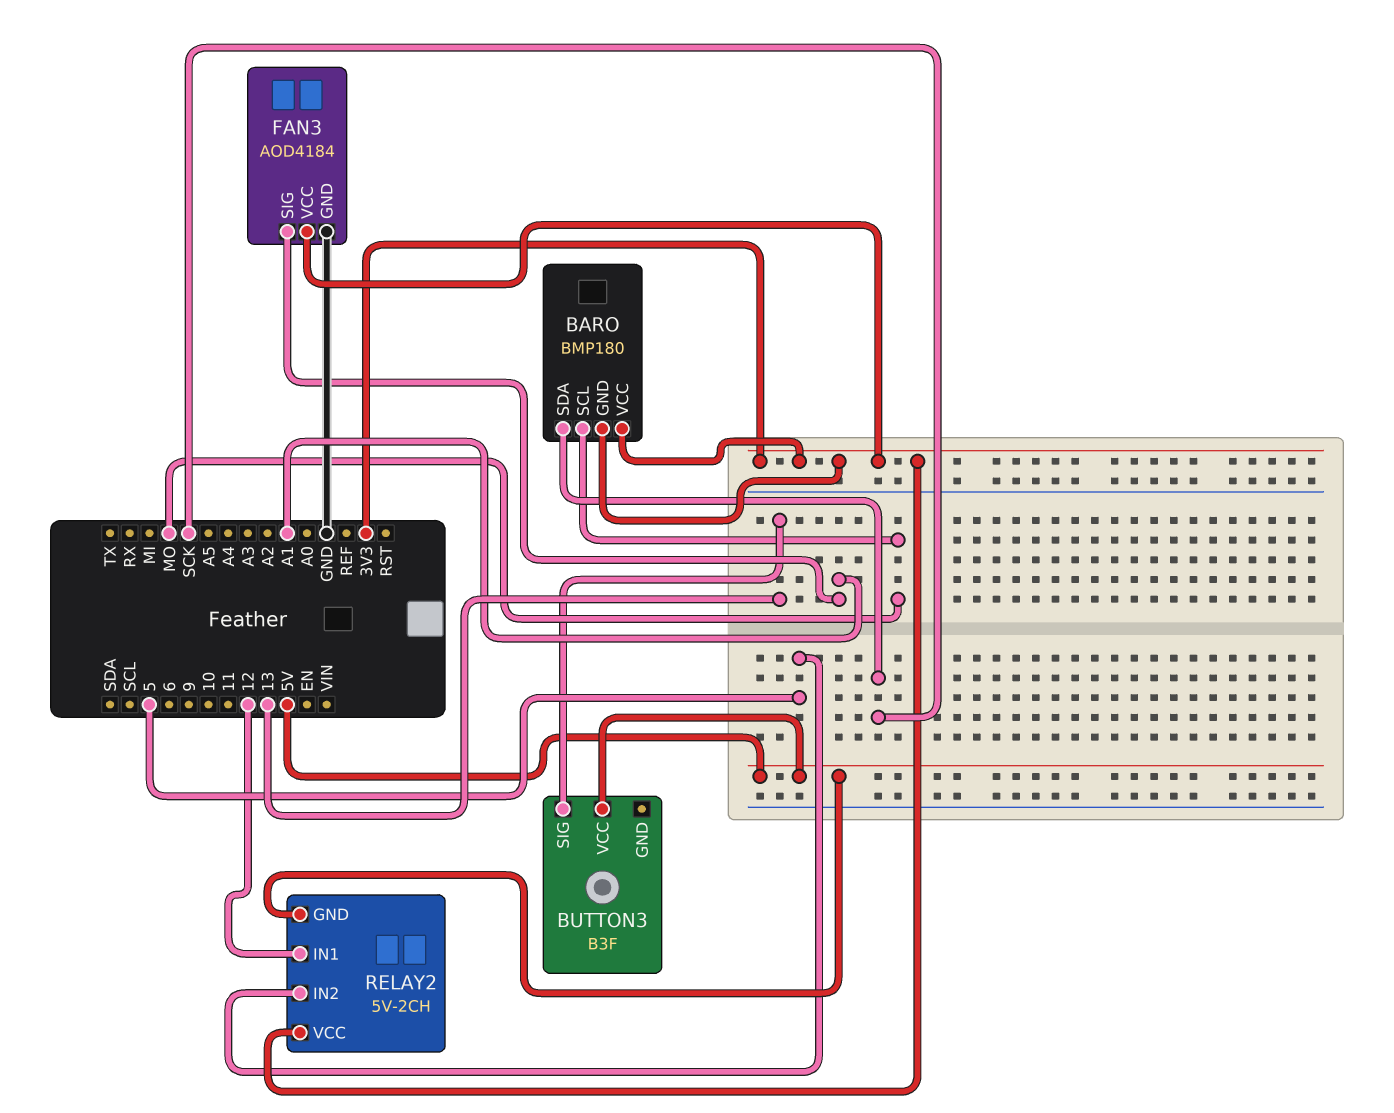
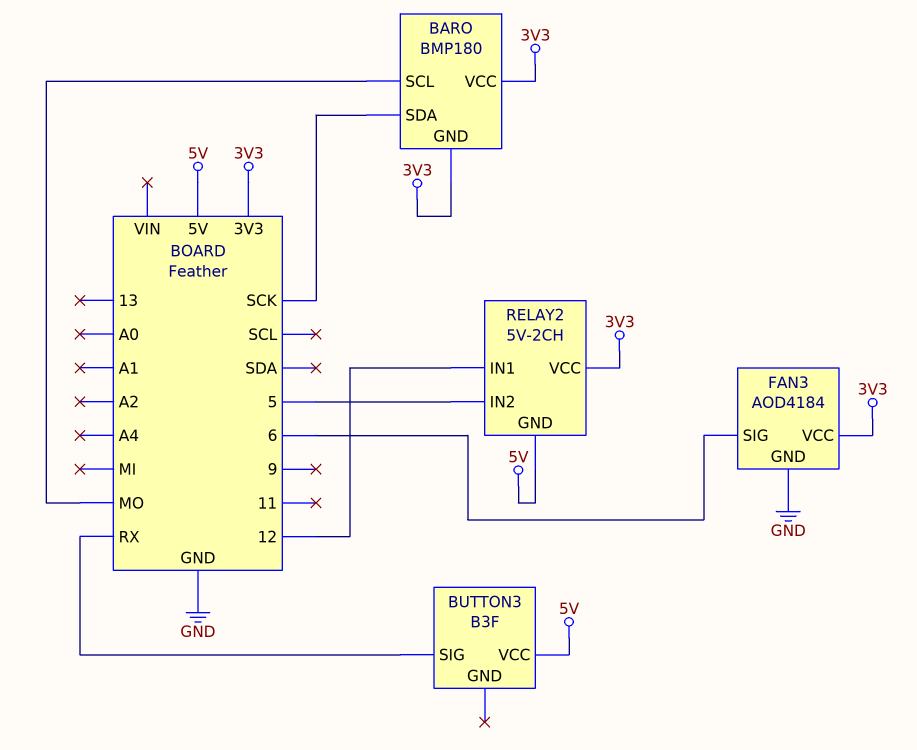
BUTTON3 pin SIG: 13 -> RX
FAN3 pin SIG: A1 -> 6

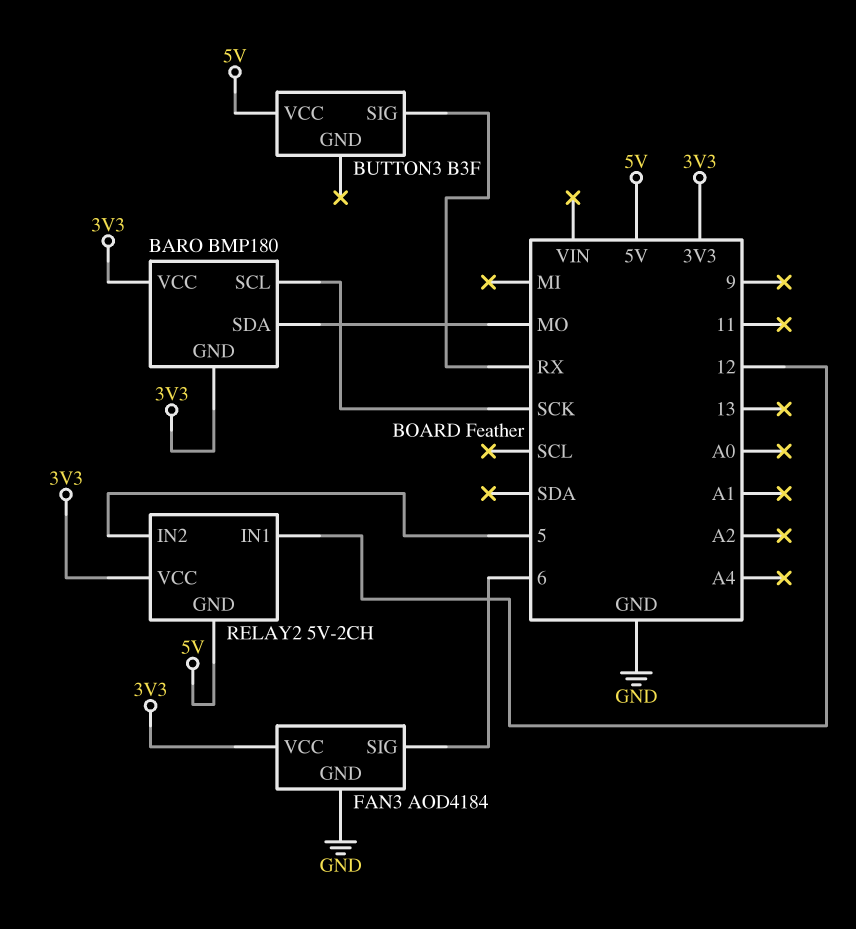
BARO pin SCL: MO -> SCK
BARO pin SDA: SCK -> MO

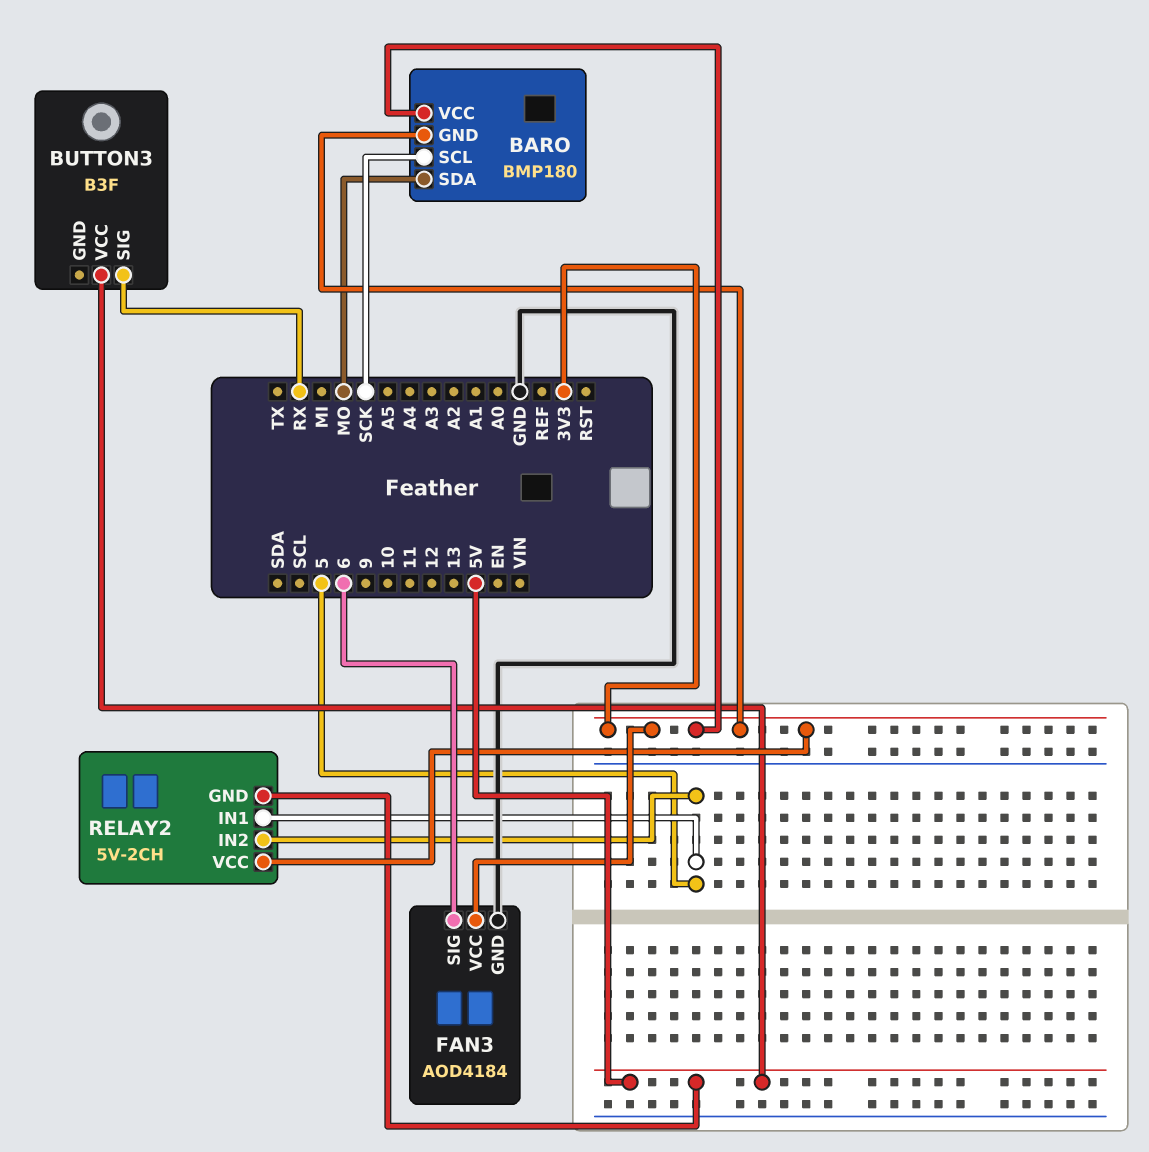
RELAY2 pin IN1: 12 -> 5

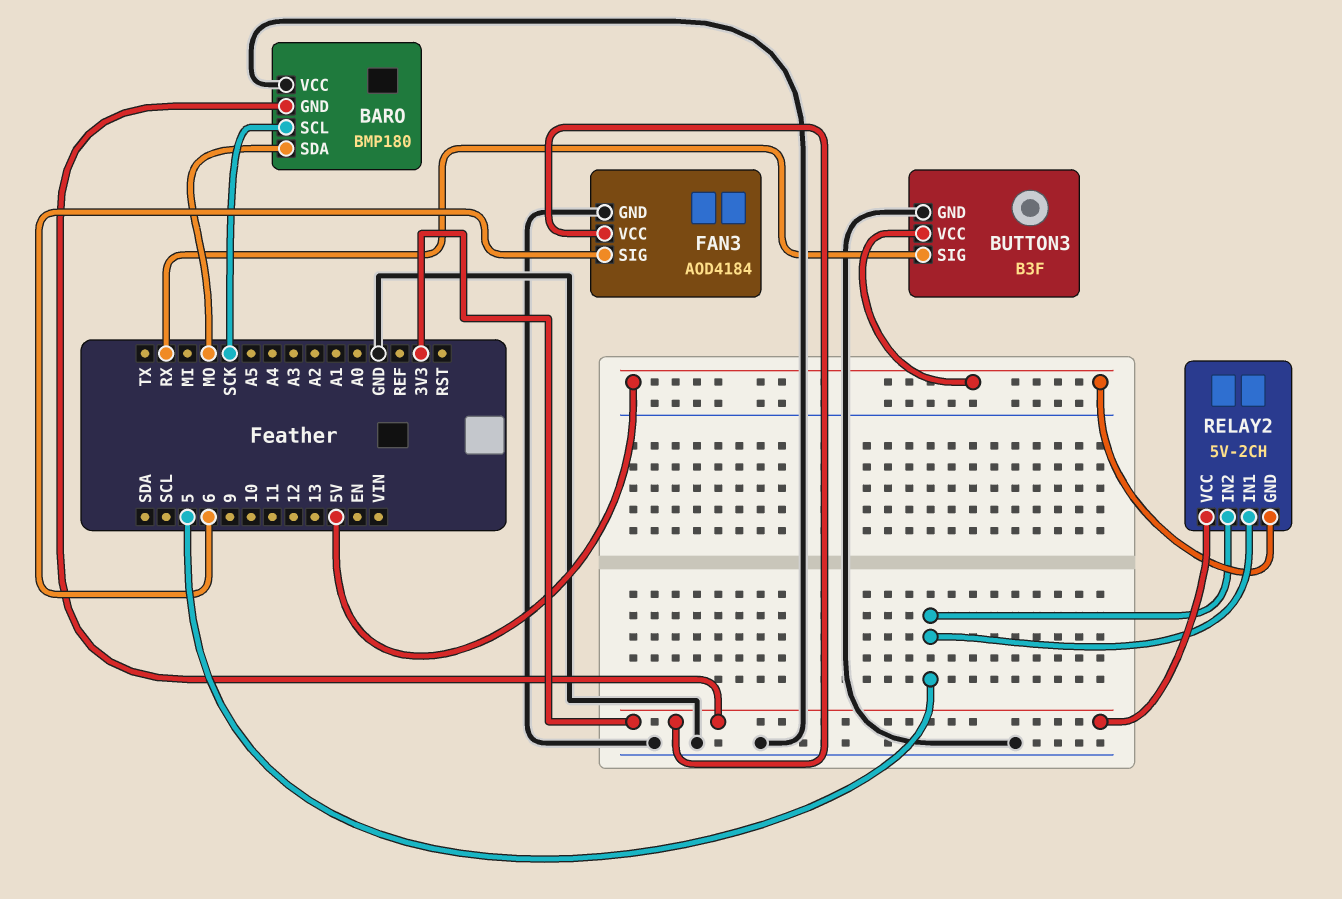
BARO pin VCC: 3V3 -> GND
BUTTON3 pin GND: none -> GND

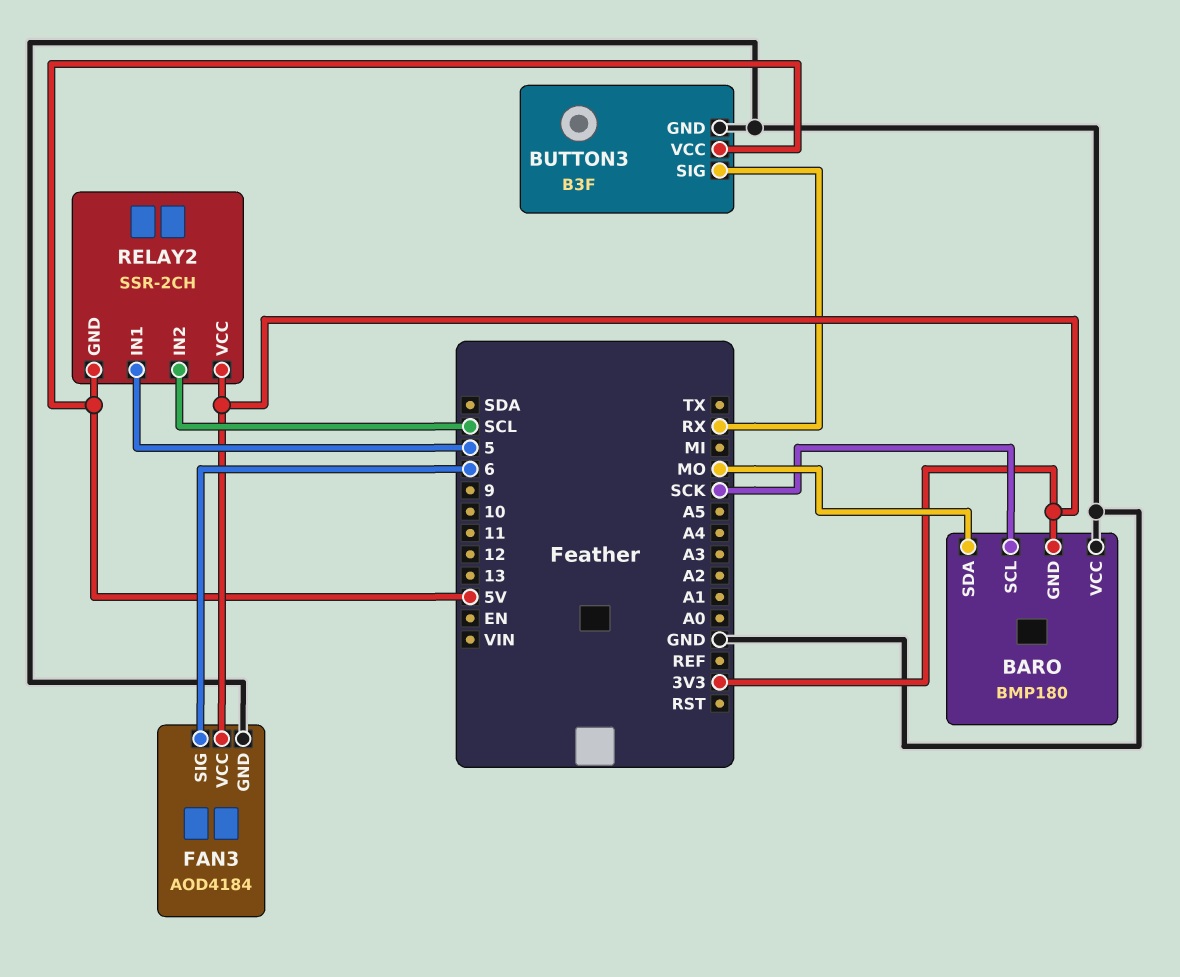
RELAY2: 5V-2CH -> SSR-2CH
RELAY2 pin IN2: 5 -> SCL

